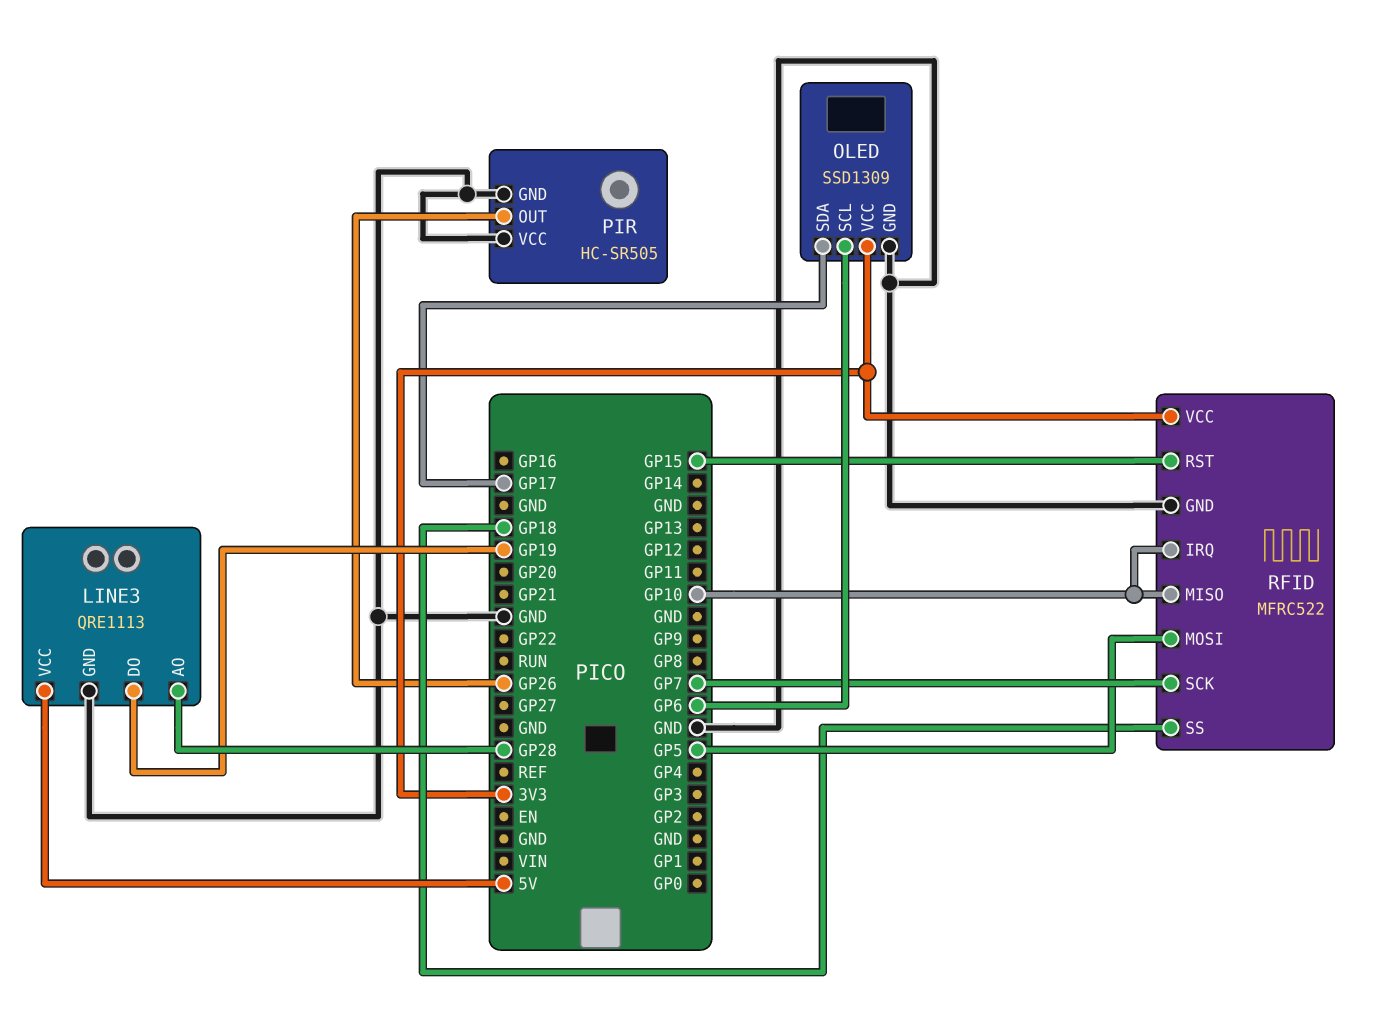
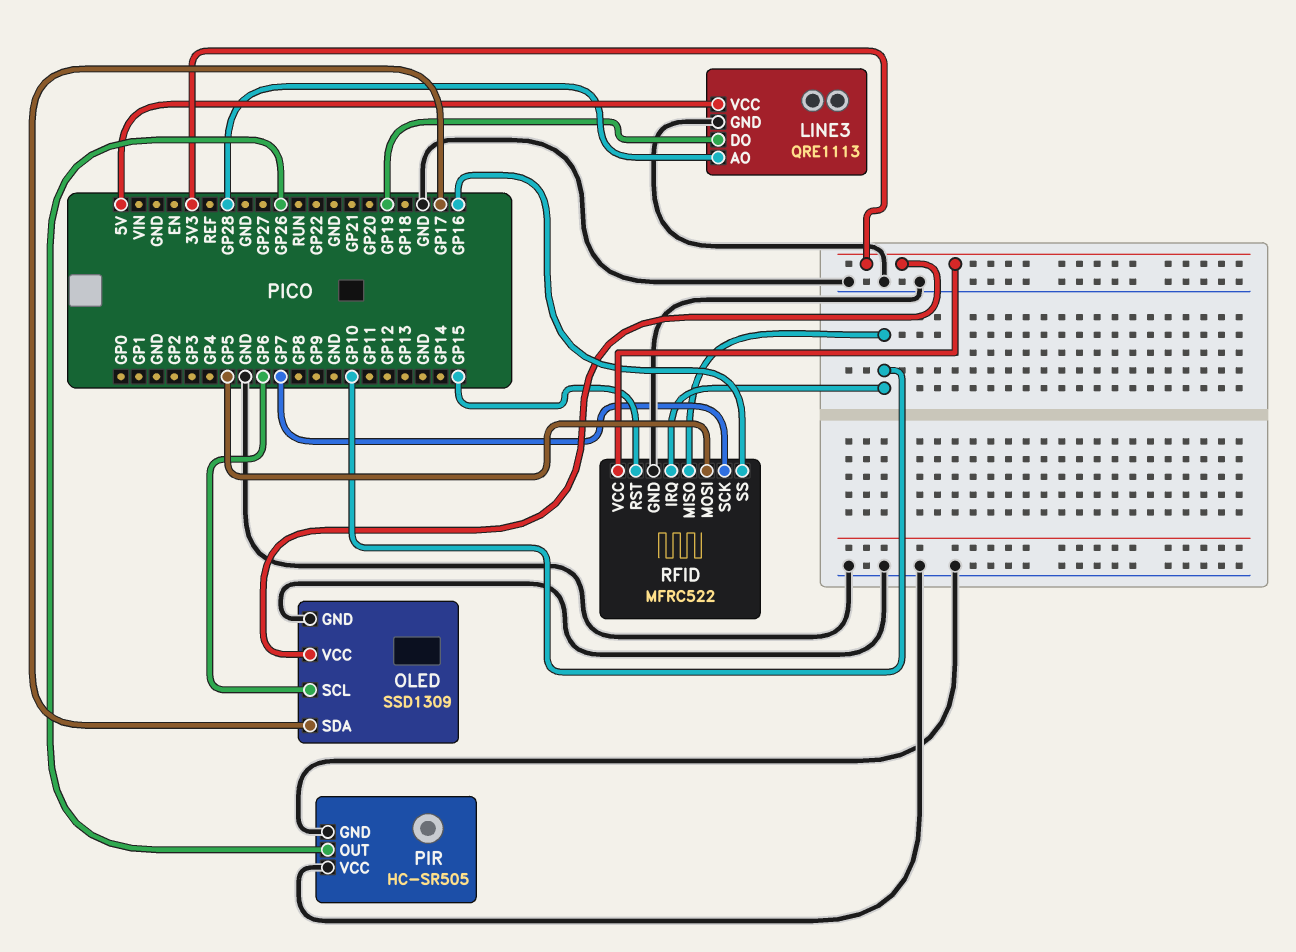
RFID pin SS: GP18 -> GP16

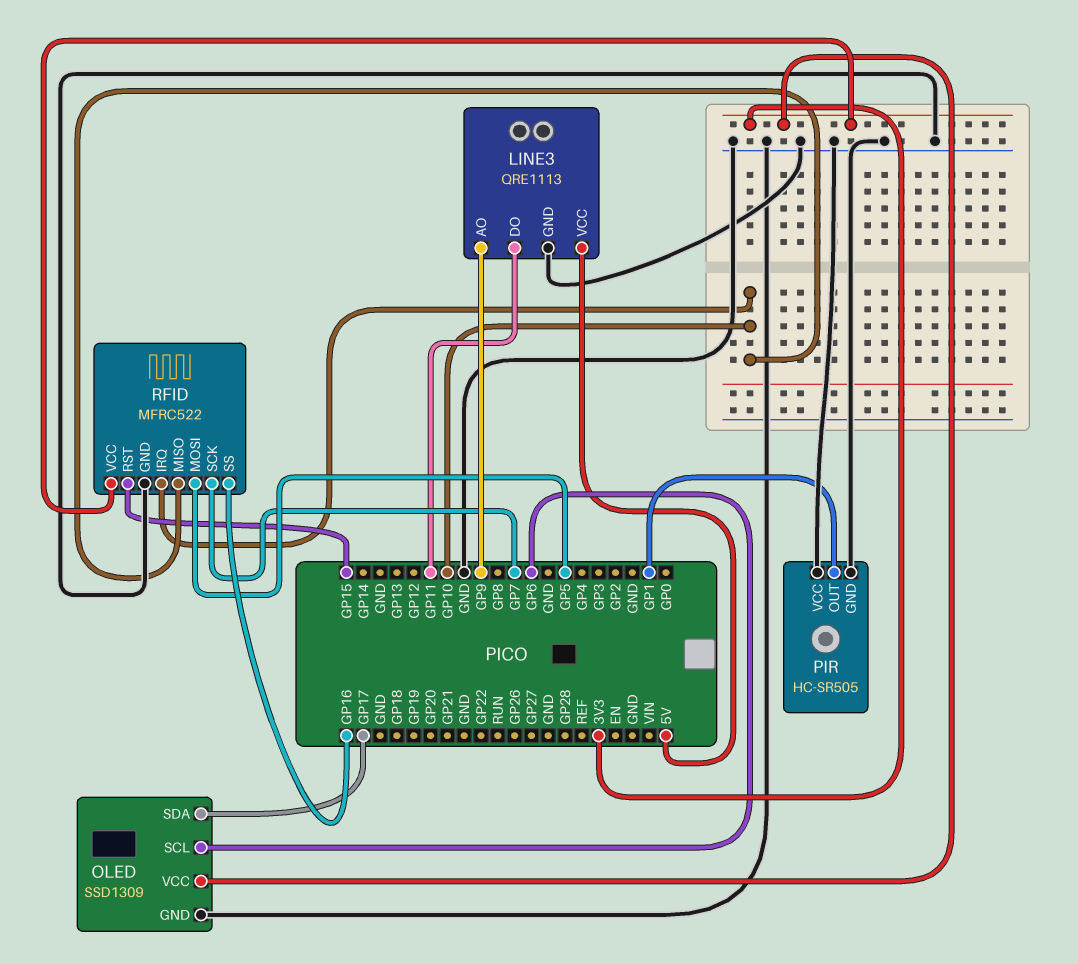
LINE3 pin AO: GP28 -> GP9
LINE3 pin DO: GP19 -> GP11
PIR pin OUT: GP26 -> GP1

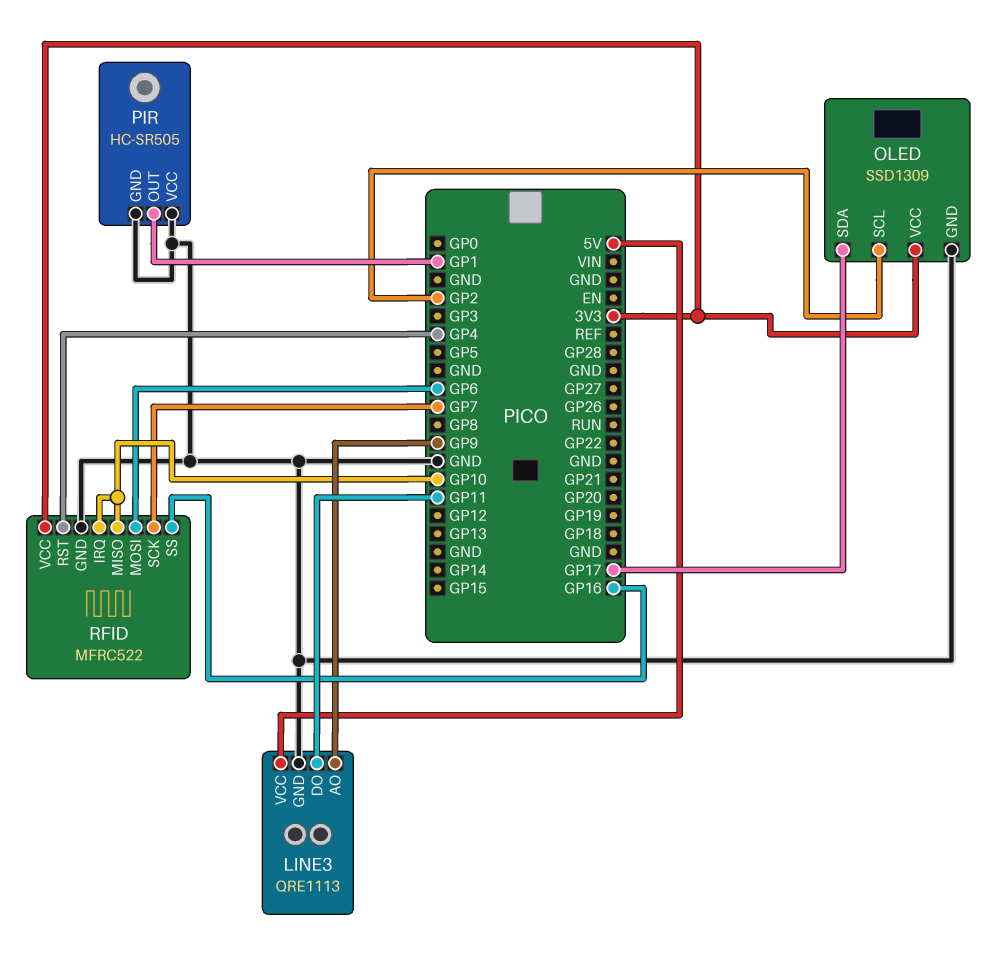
OLED pin SCL: GP6 -> GP2
RFID pin MOSI: GP5 -> GP6
RFID pin RST: GP15 -> GP4

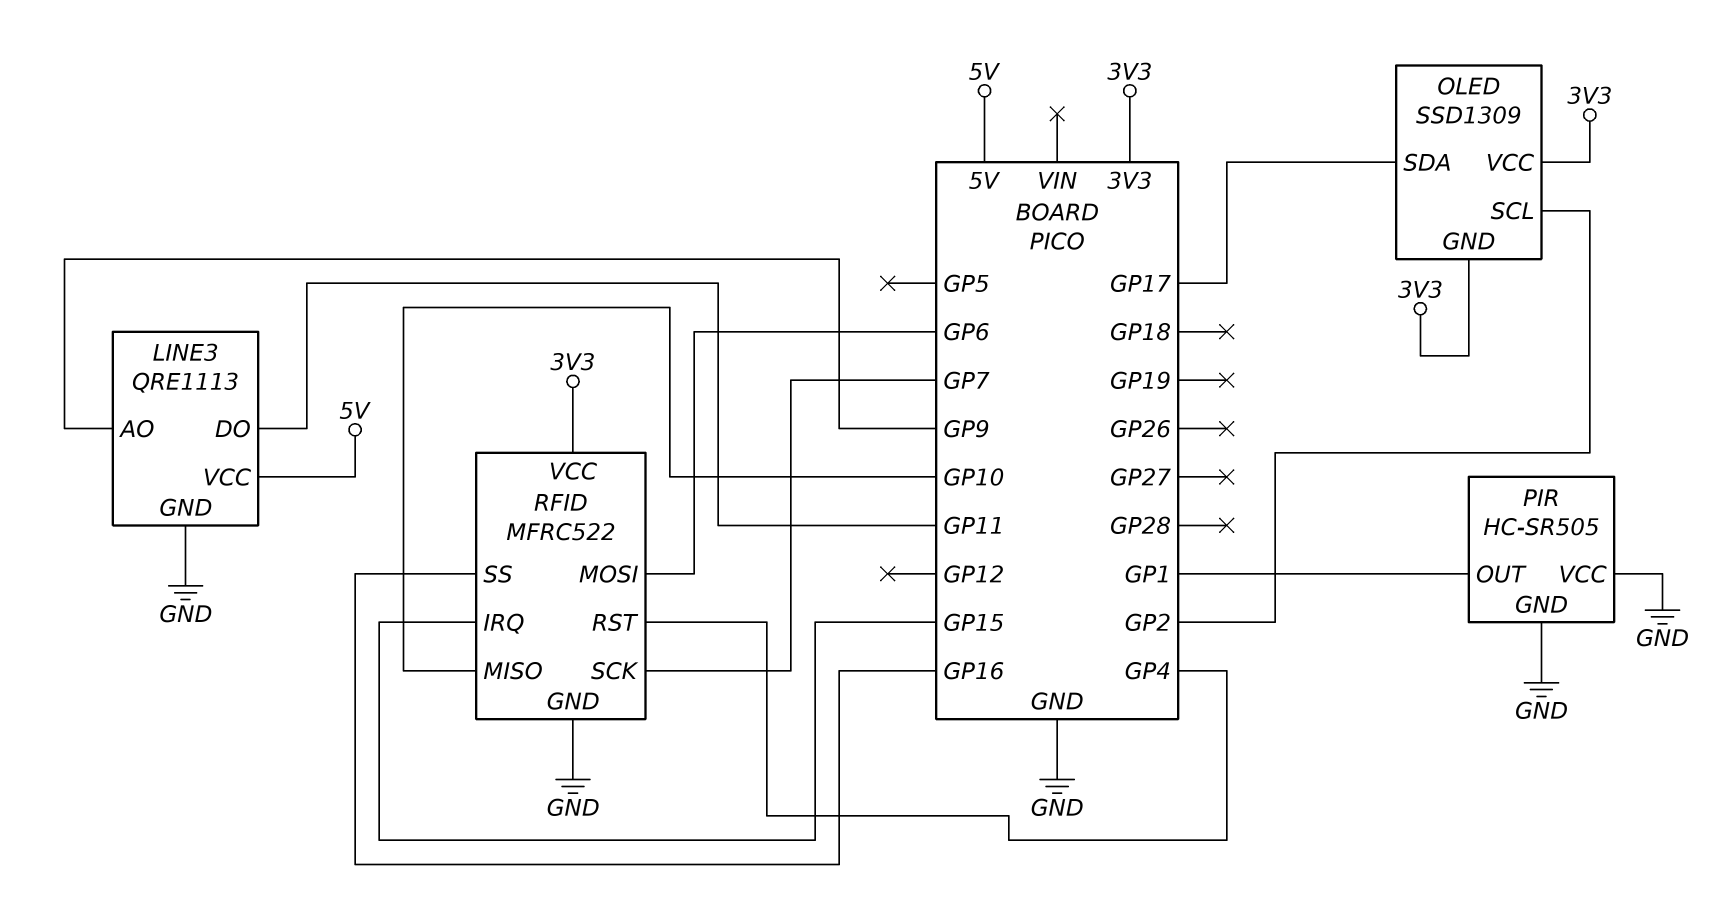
OLED pin GND: GND -> 3V3
RFID pin IRQ: GP10 -> GP15

